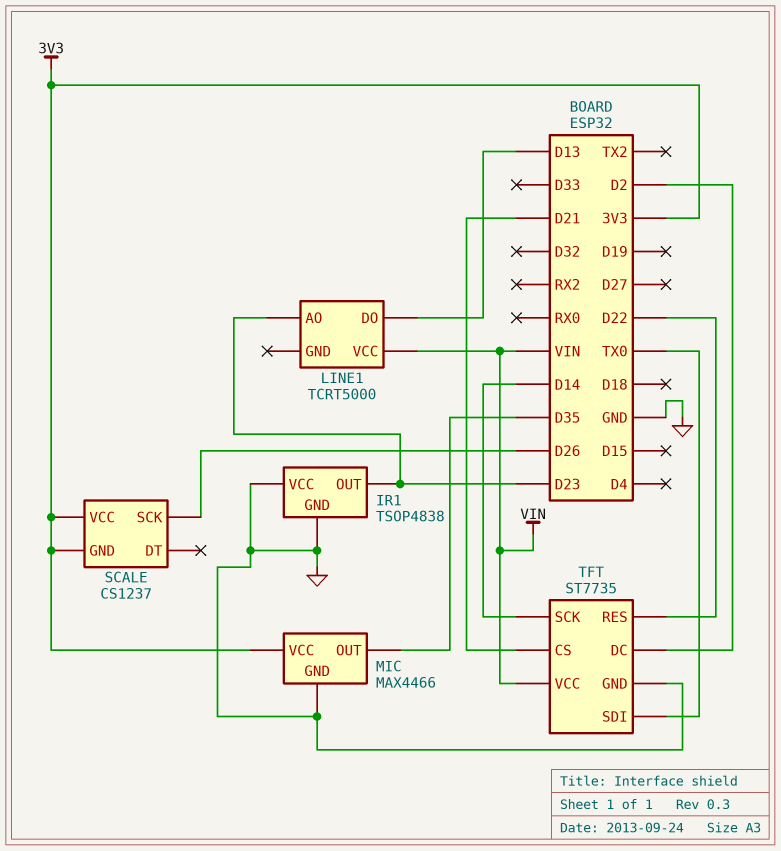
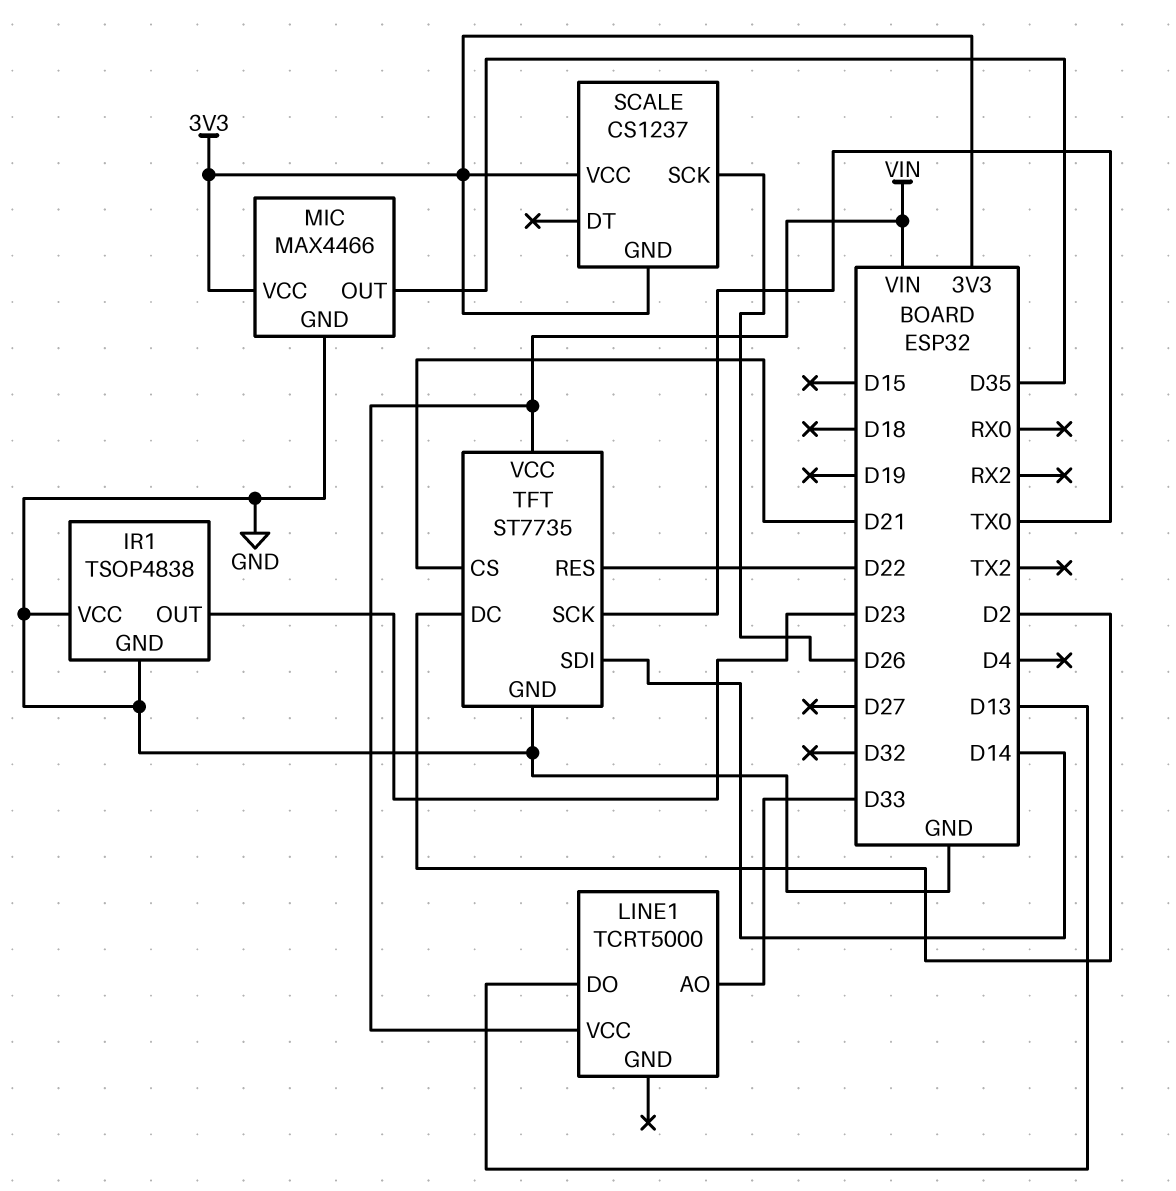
LINE1 pin AO: D23 -> D33
TFT pin SCK: D14 -> TX0
TFT pin SDI: TX0 -> D14

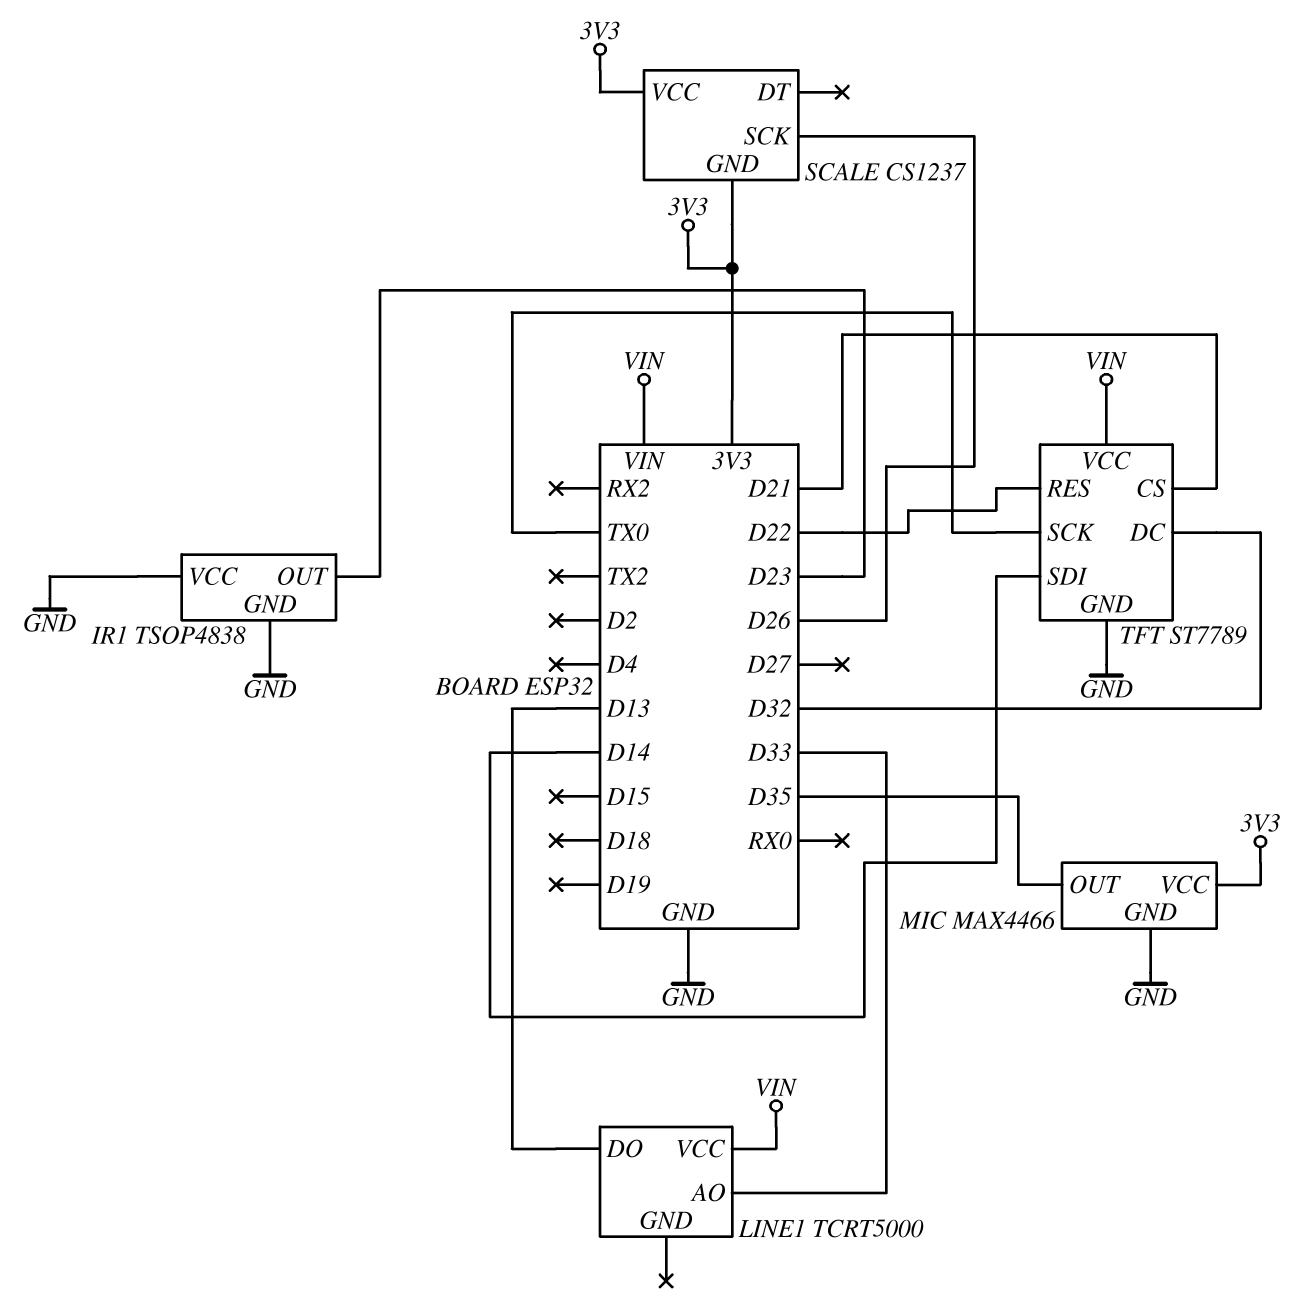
TFT: ST7735 -> ST7789
TFT pin DC: D2 -> D32

